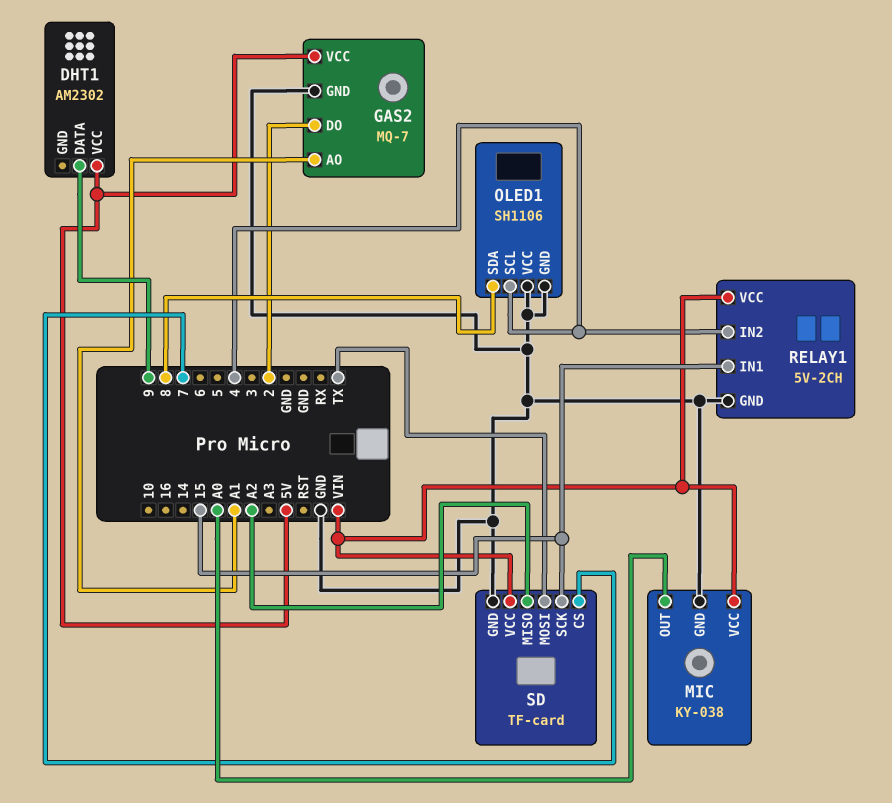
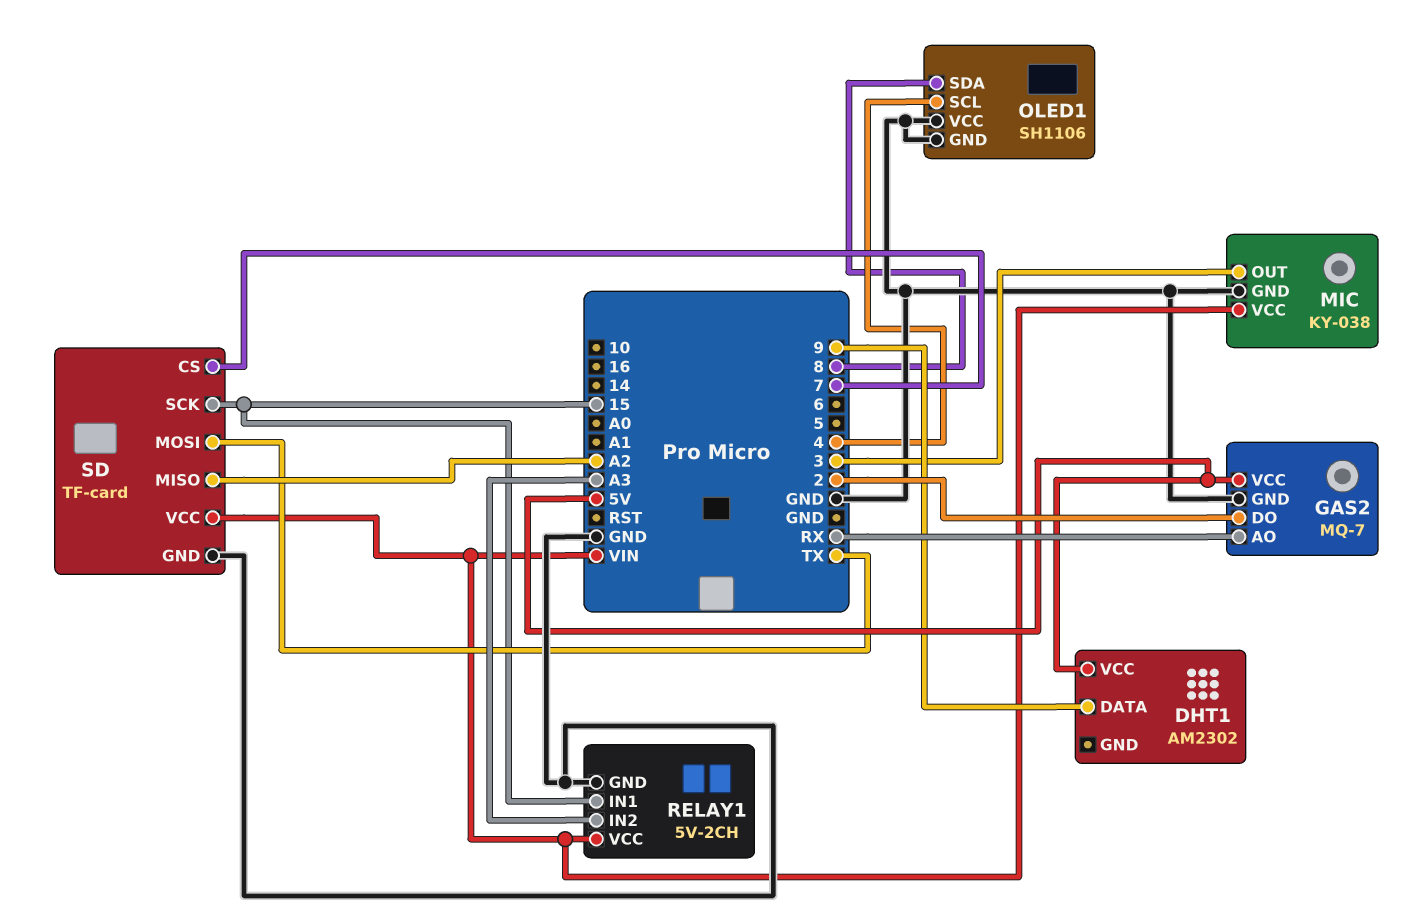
GAS2 pin AO: A1 -> RX
MIC pin OUT: A0 -> 3
RELAY1 pin IN2: 4 -> A3

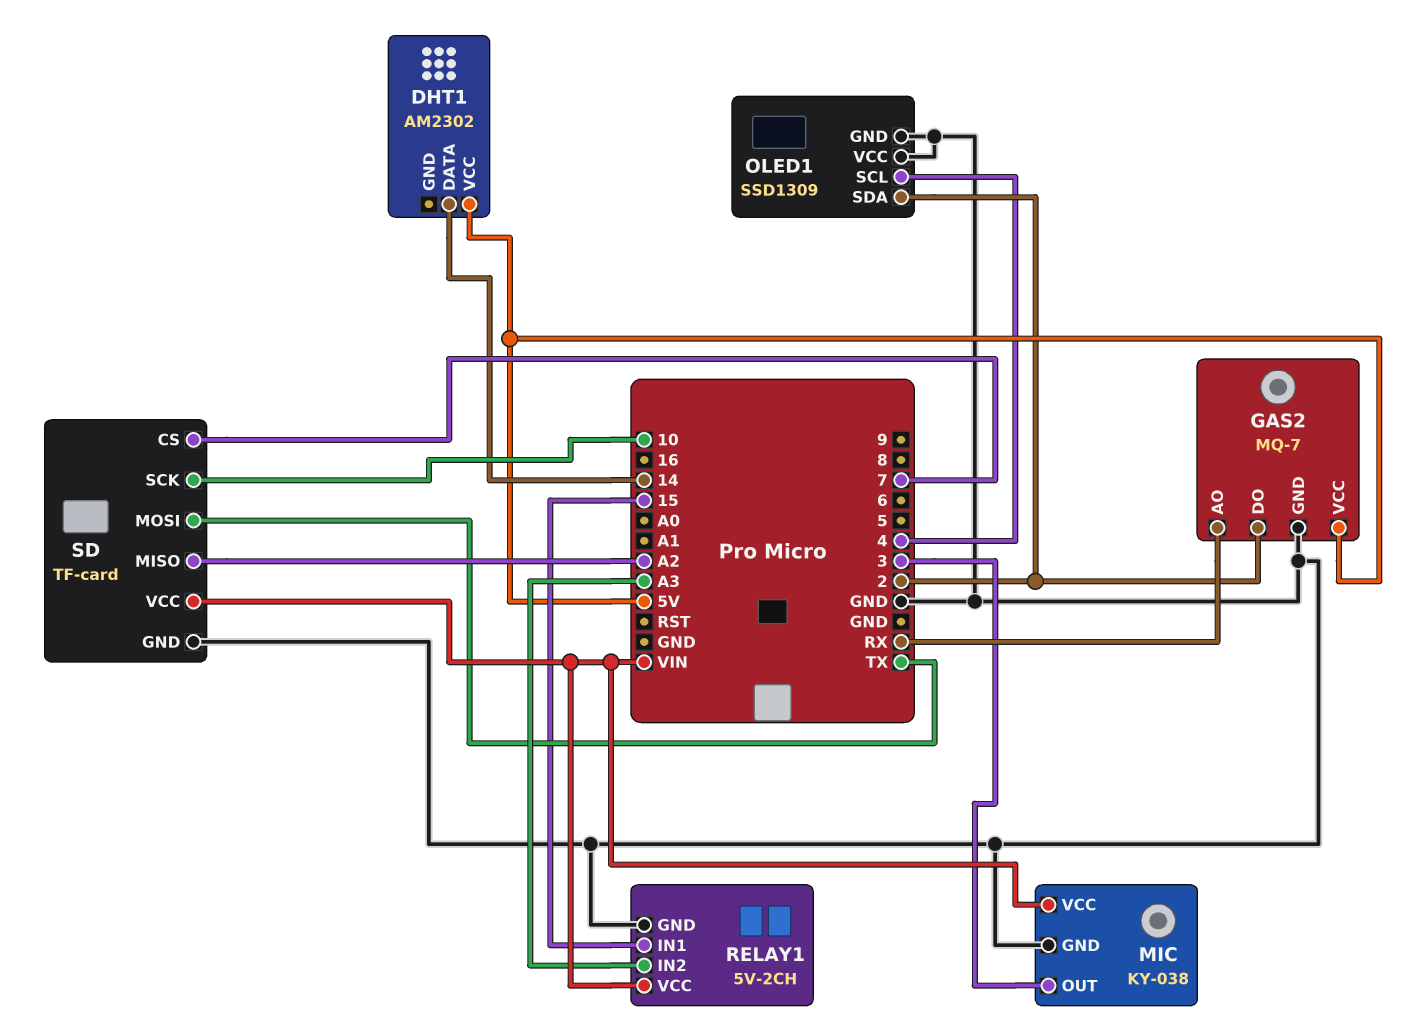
DHT1 pin DATA: 9 -> 14
OLED1: SH1106 -> SSD1309
OLED1 pin SDA: 8 -> 2
SD pin SCK: 15 -> 10

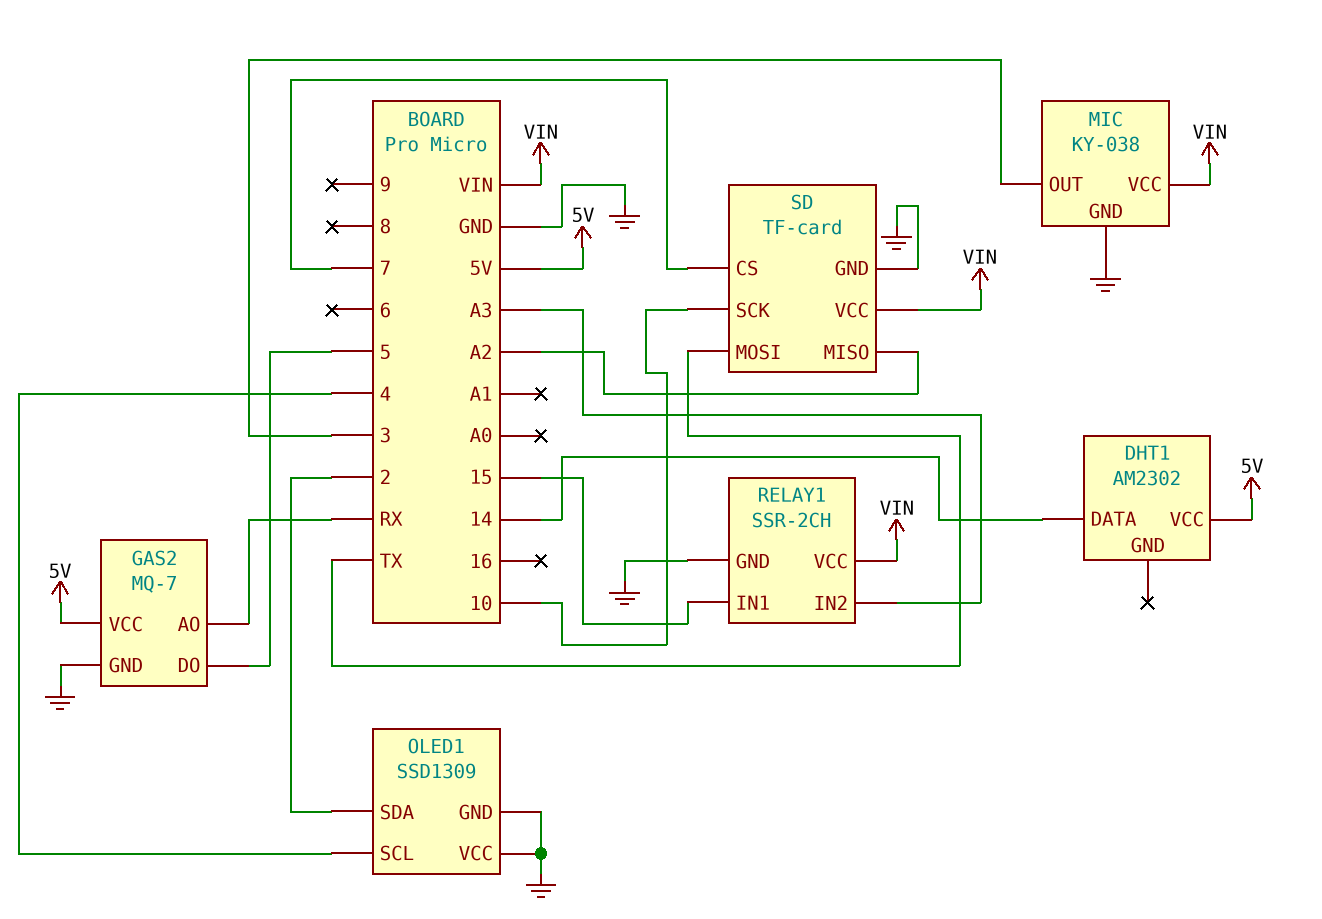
GAS2 pin DO: 2 -> 5
RELAY1: 5V-2CH -> SSR-2CH

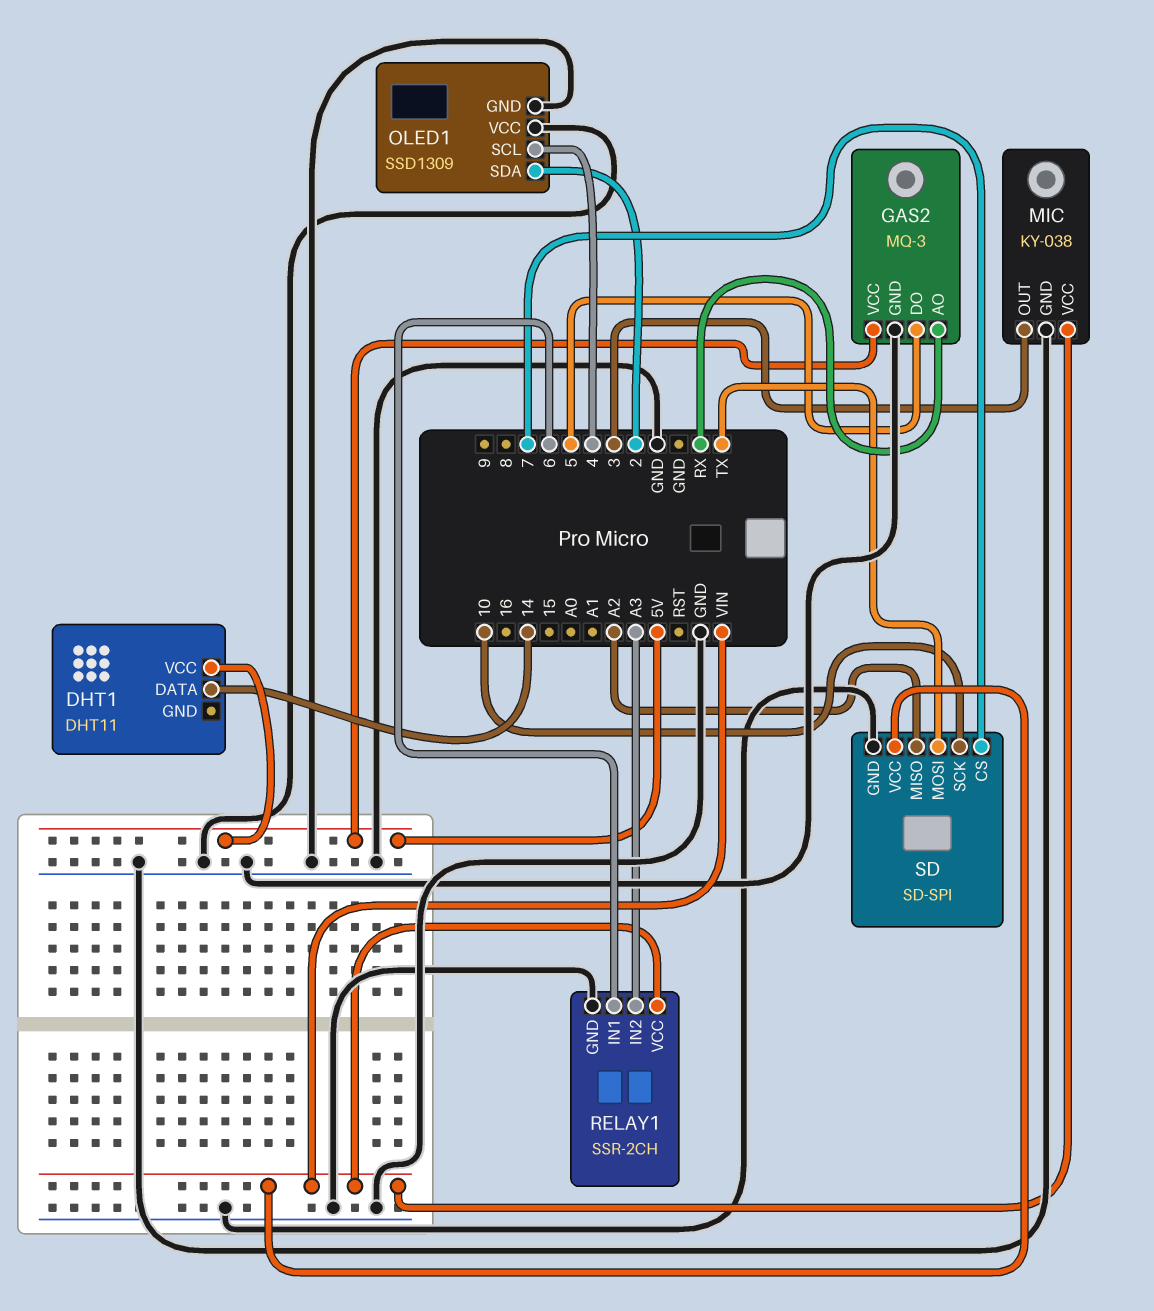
DHT1: AM2302 -> DHT11
GAS2: MQ-7 -> MQ-3
RELAY1 pin IN1: 15 -> 6
SD: TF-card -> SD-SPI

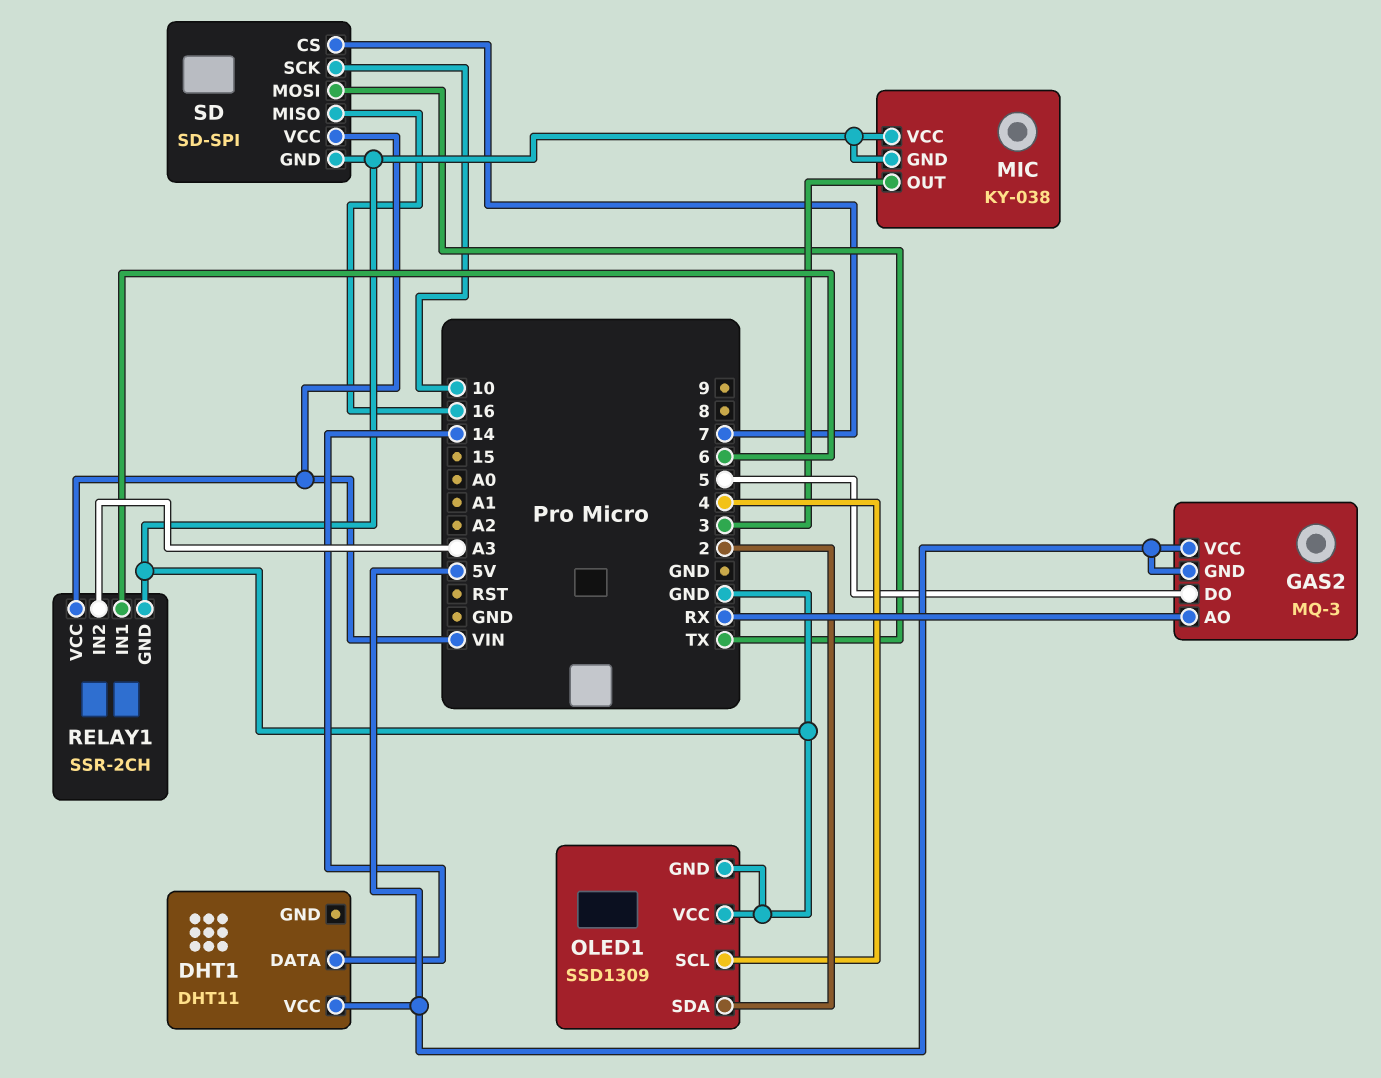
GAS2 pin GND: GND -> 5V
MIC pin VCC: VIN -> GND
SD pin MISO: A2 -> 16

